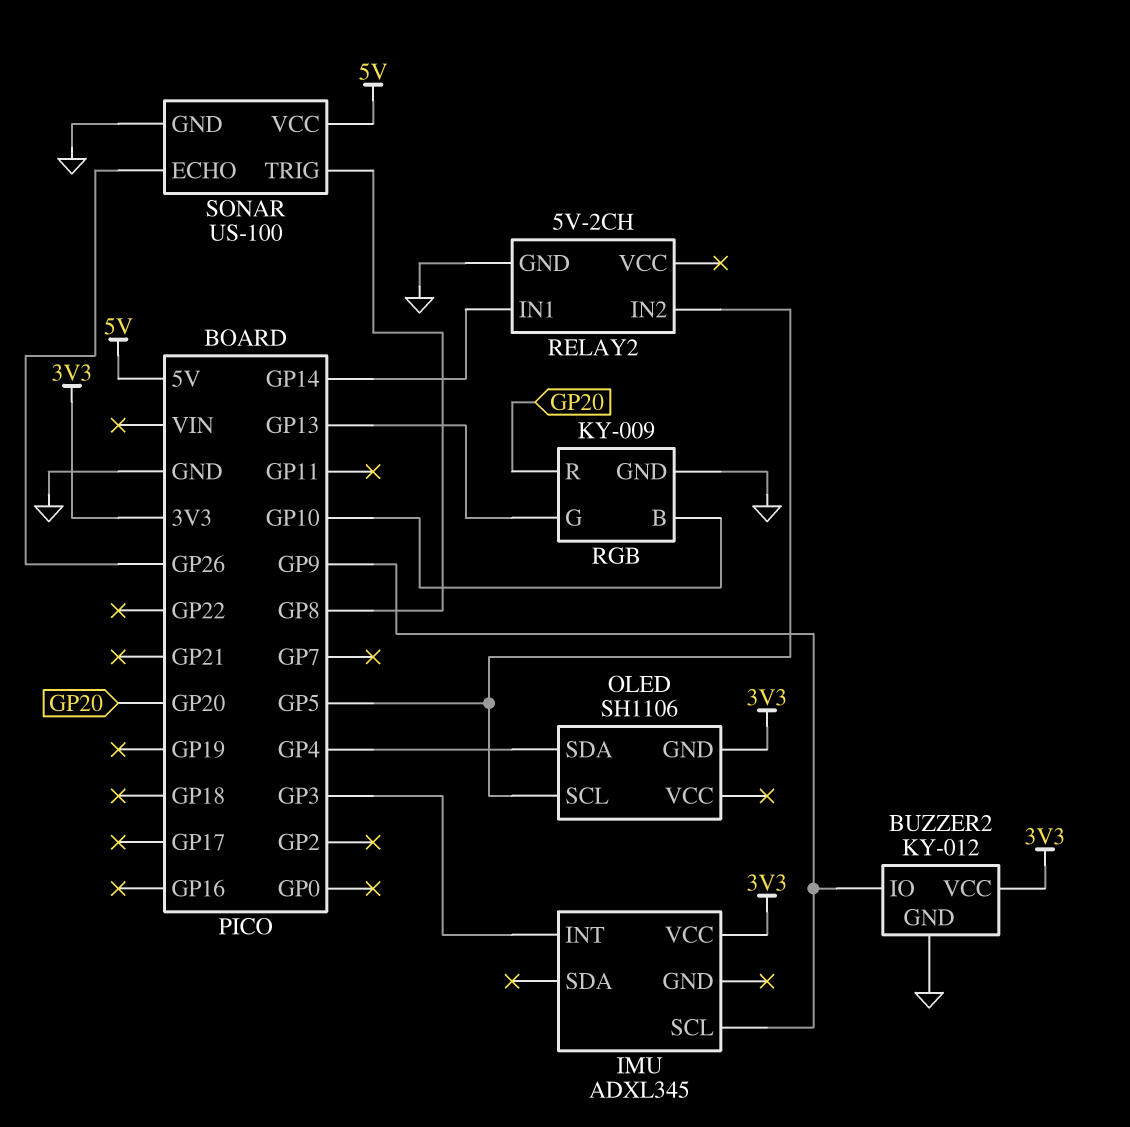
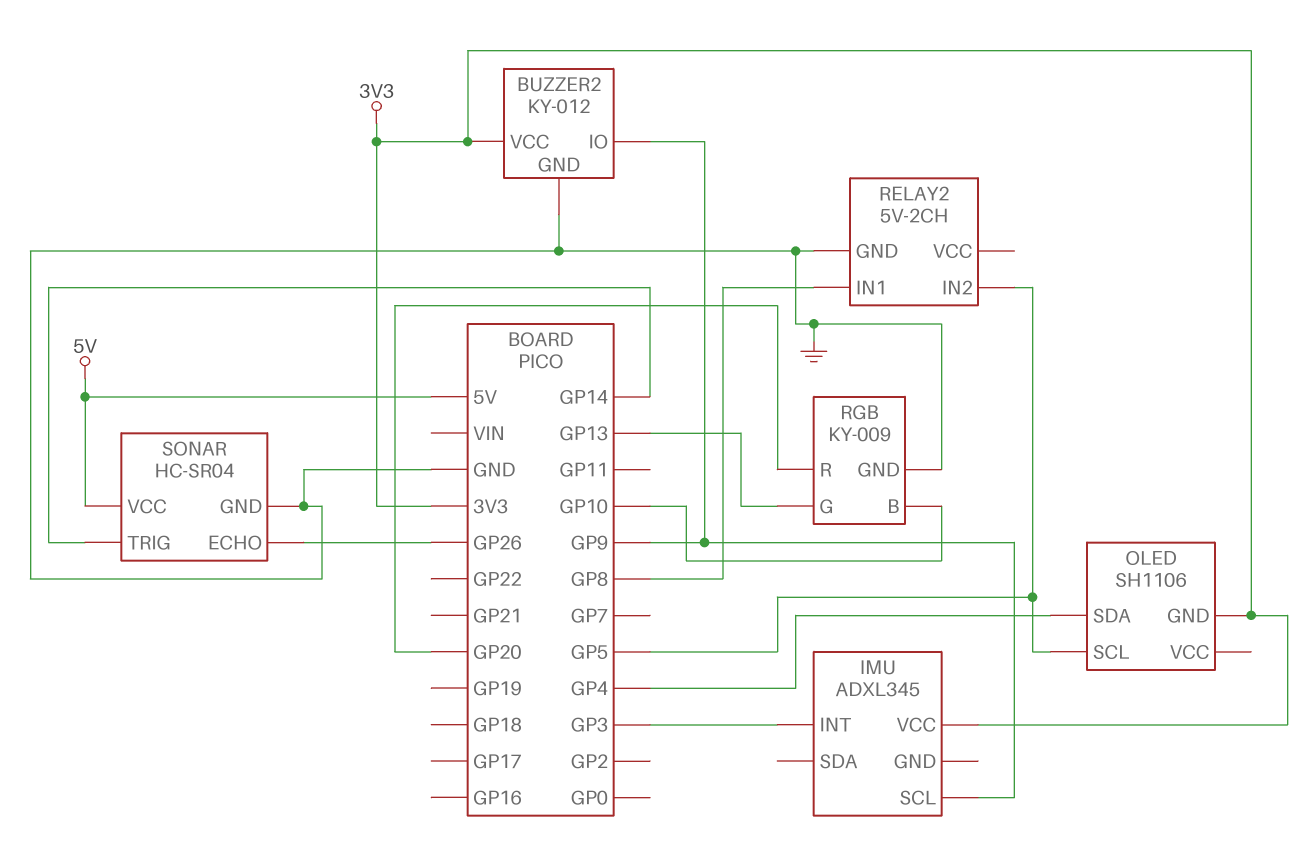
RELAY2 pin IN1: GP14 -> GP8
SONAR: US-100 -> HC-SR04
SONAR pin TRIG: GP8 -> GP14

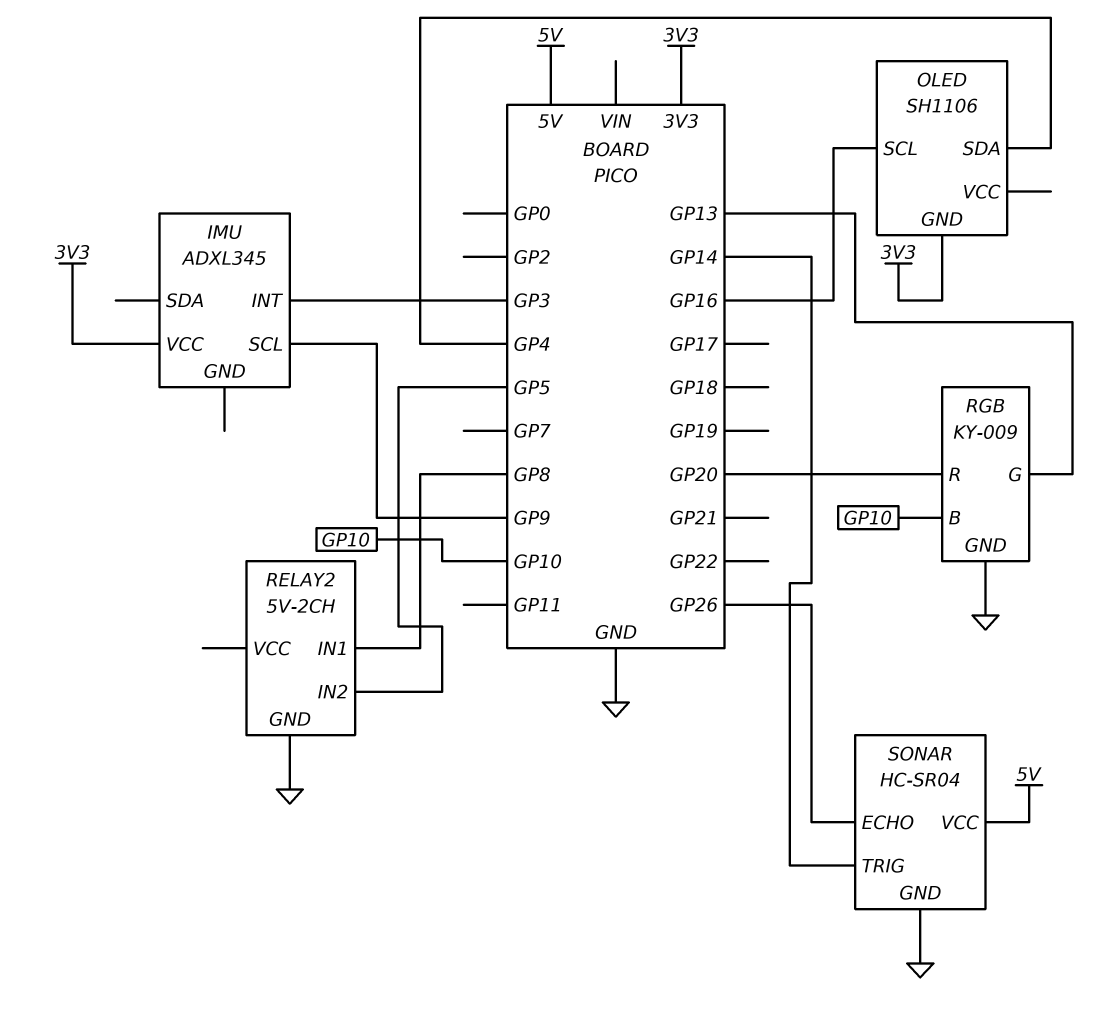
BUZZER2: KY-012 -> none
BUZZER2 pin GND: GND -> none
BUZZER2 pin IO: GP9 -> none
BUZZER2 pin VCC: 3V3 -> none
OLED pin SCL: GP5 -> GP16

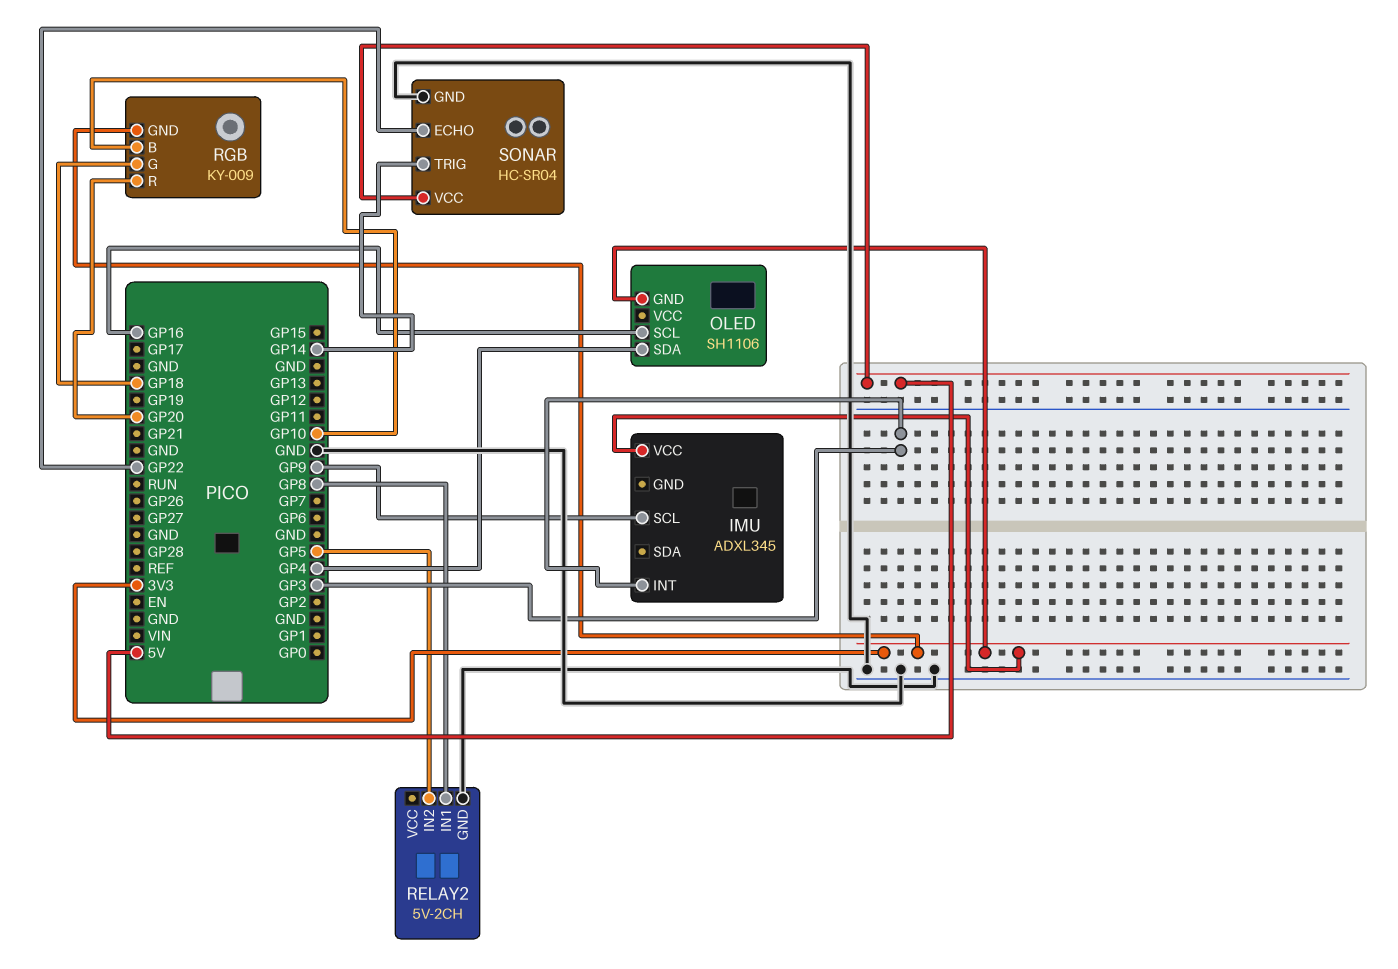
RGB pin G: GP13 -> GP18
RGB pin GND: GND -> 3V3
SONAR pin ECHO: GP26 -> GP22

